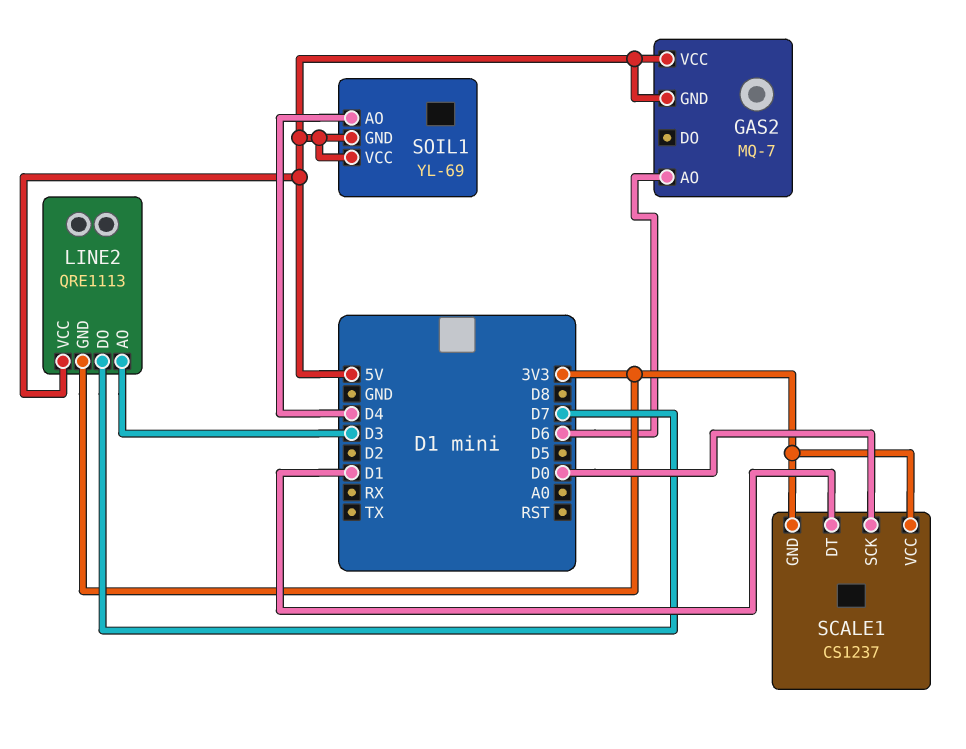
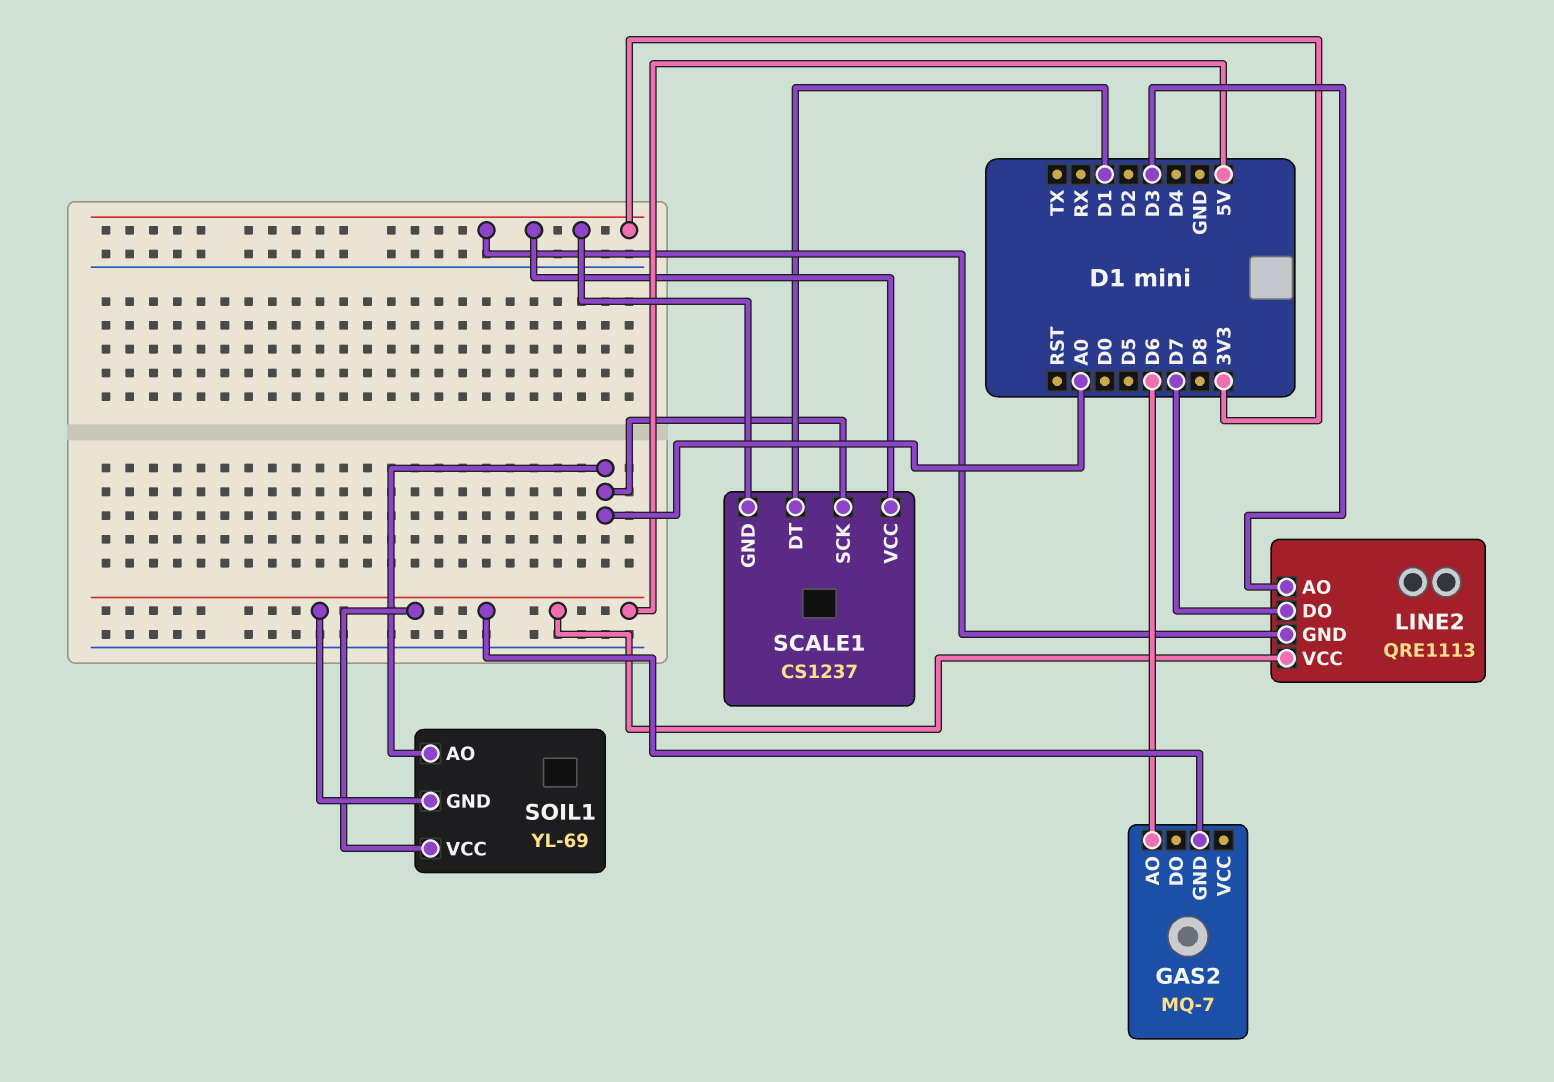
GAS2 pin VCC: 5V -> none
SCALE1 pin SCK: D0 -> A0
SOIL1 pin AO: D4 -> A0

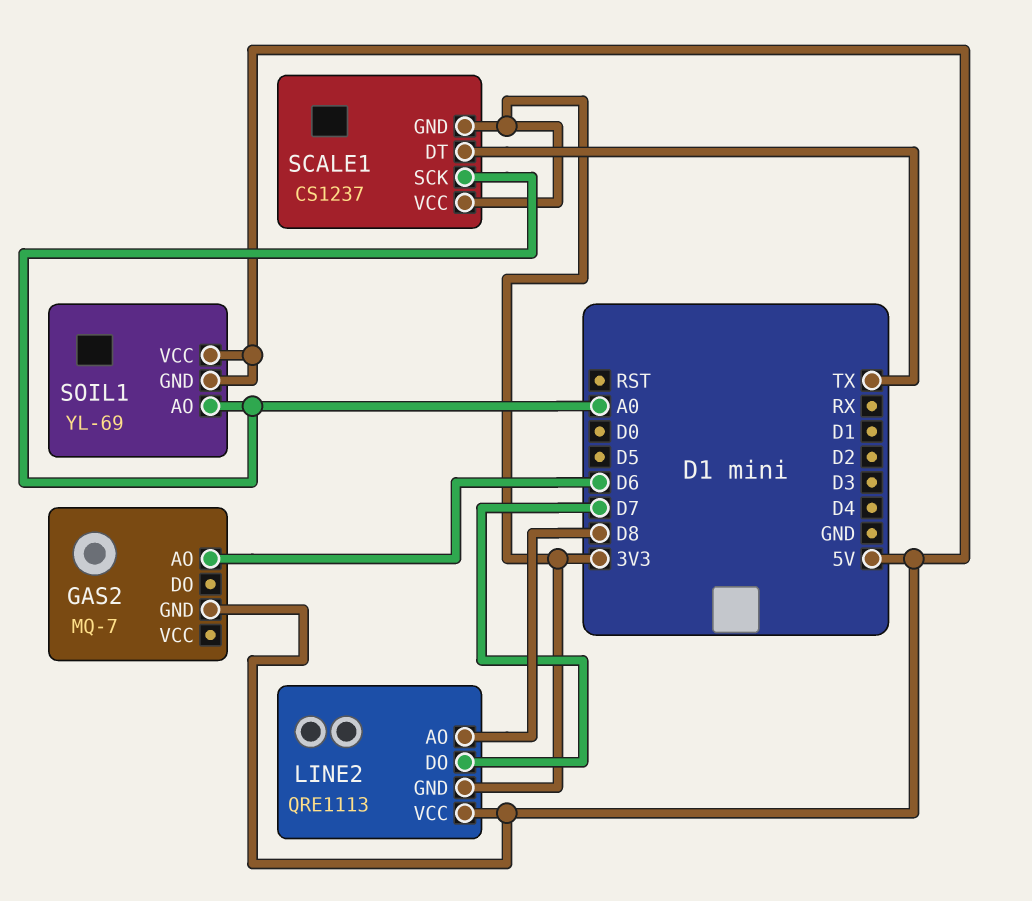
LINE2 pin AO: D3 -> D8
SCALE1 pin DT: D1 -> TX

